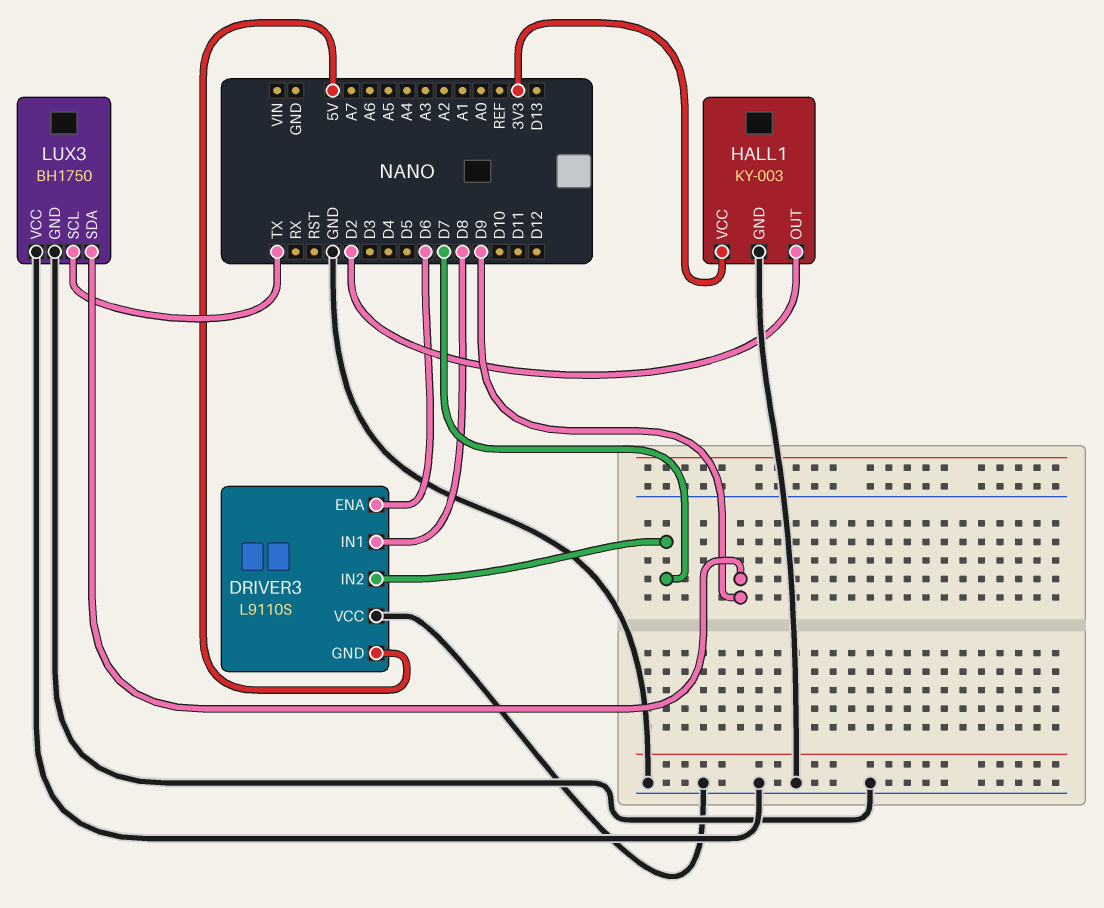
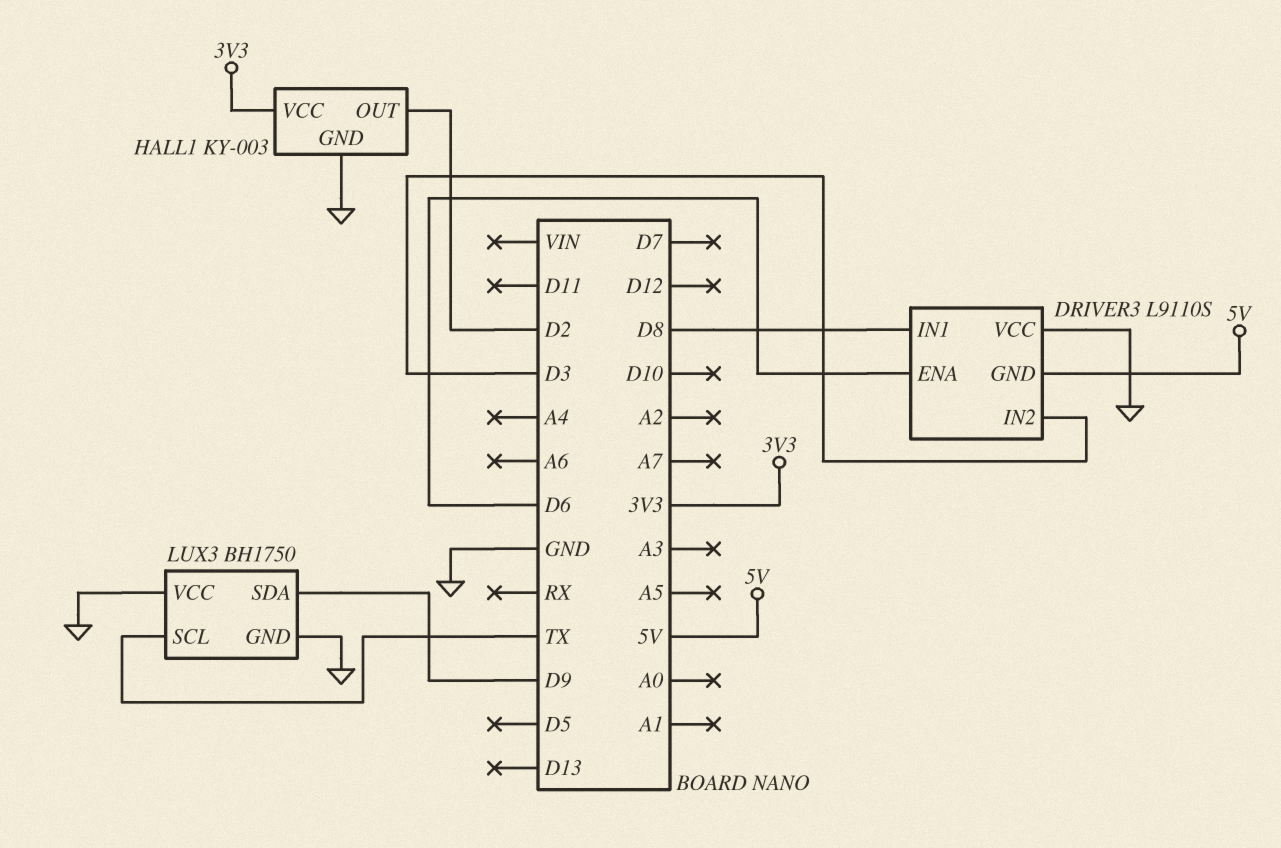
DRIVER3 pin IN2: D7 -> D3

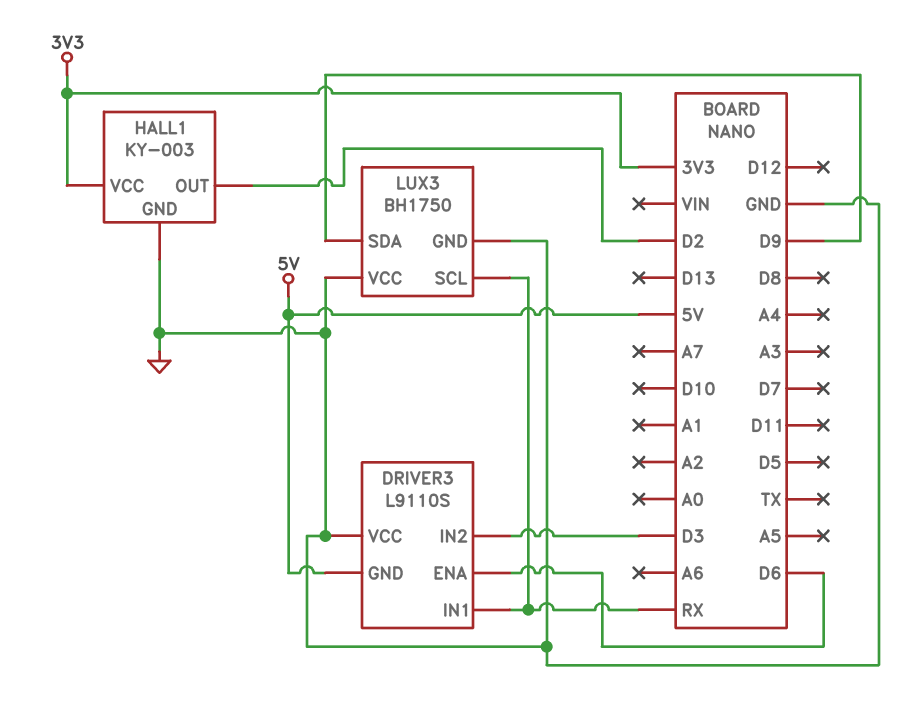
DRIVER3 pin IN1: D8 -> RX
LUX3 pin SCL: TX -> RX

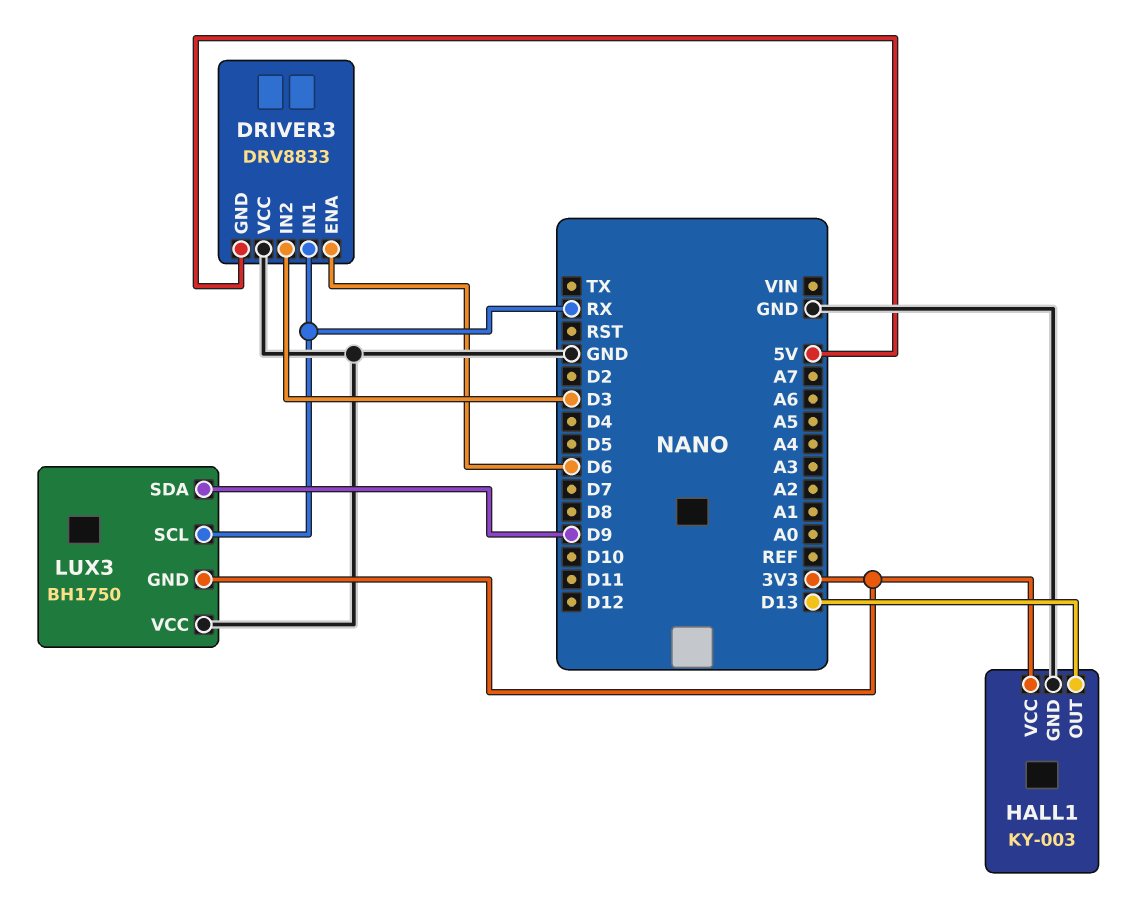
DRIVER3: L9110S -> DRV8833
HALL1 pin OUT: D2 -> D13
LUX3 pin GND: GND -> 3V3

